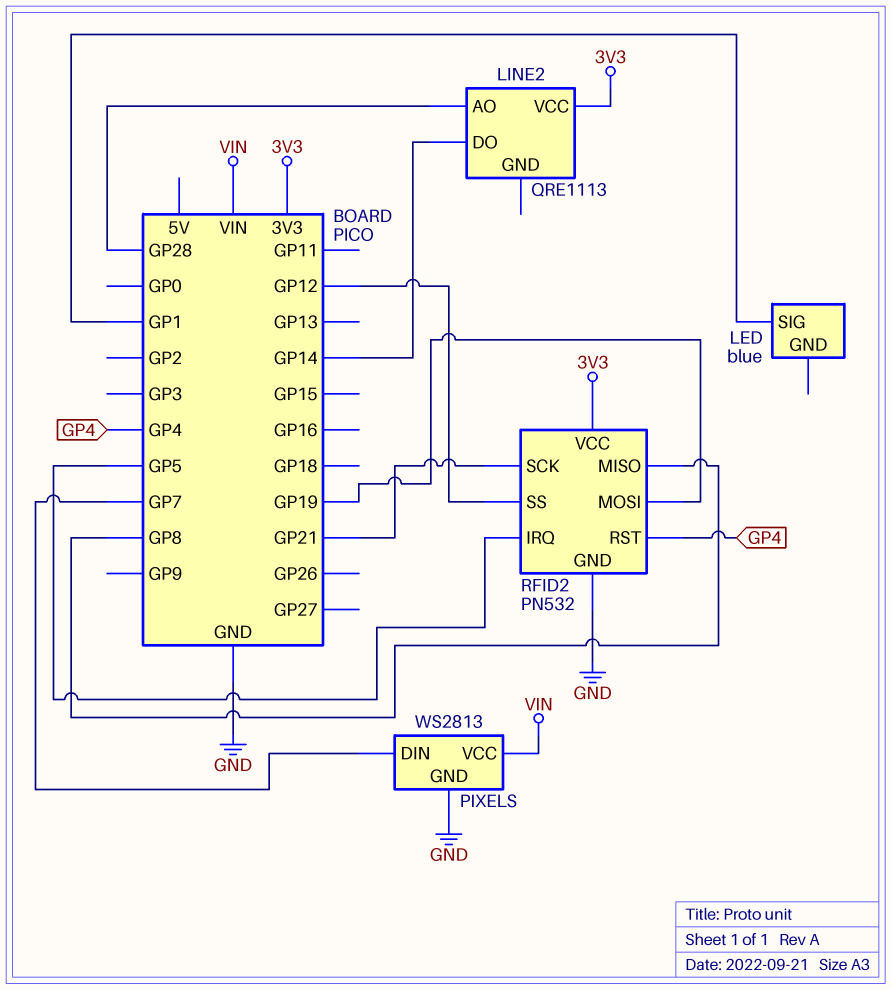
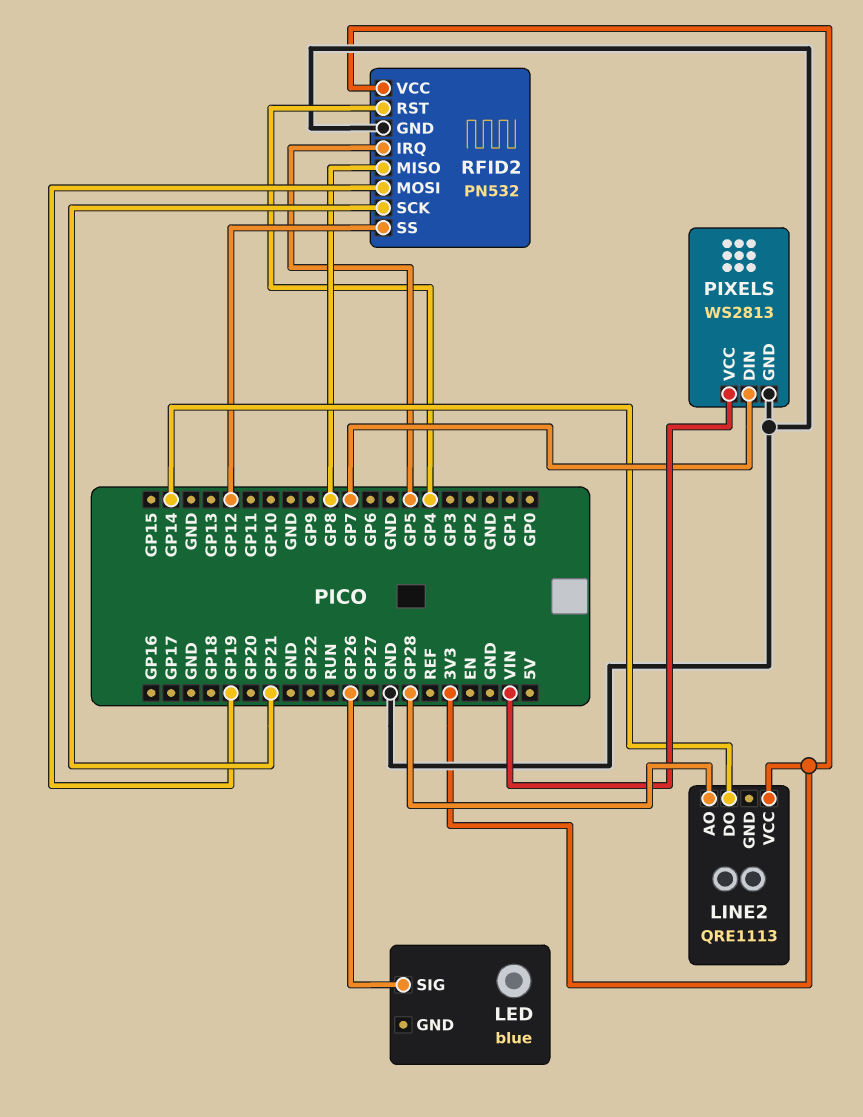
LED pin SIG: GP1 -> GP26

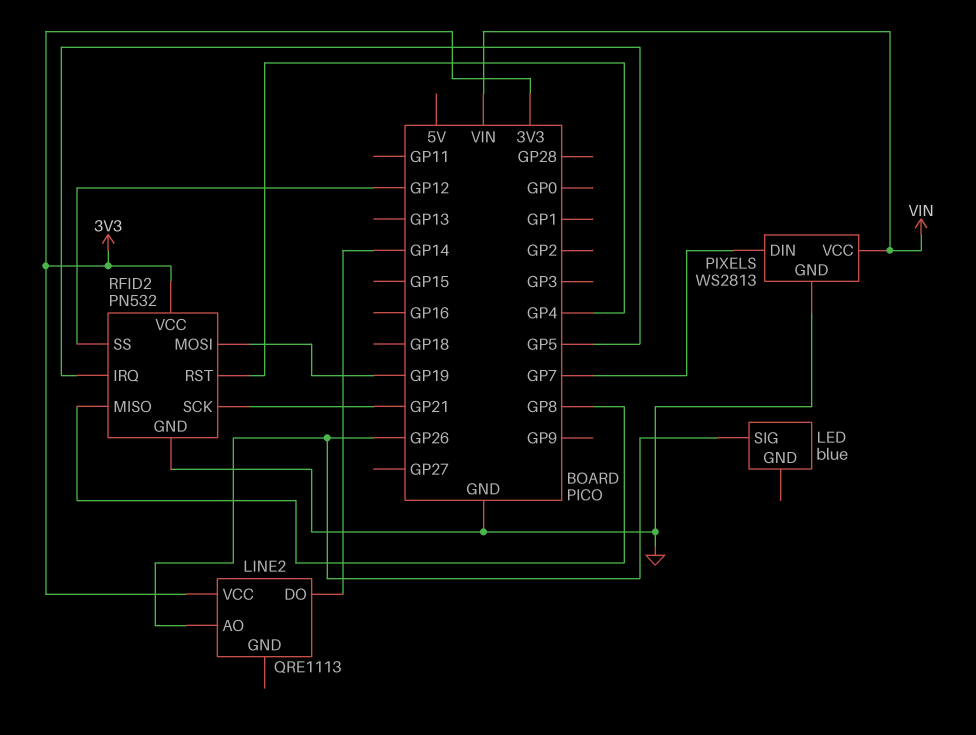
LINE2 pin AO: GP28 -> GP26

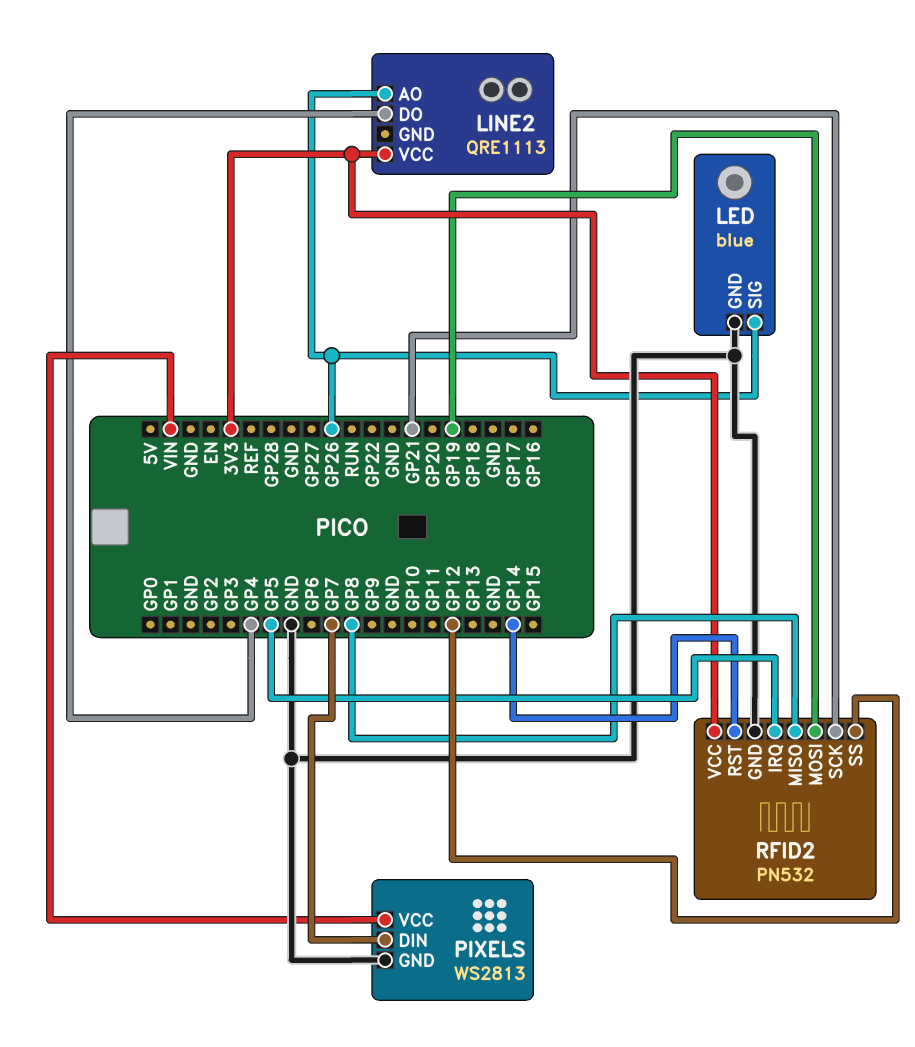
LED pin GND: none -> GND
LINE2 pin DO: GP14 -> GP4
RFID2 pin RST: GP4 -> GP14

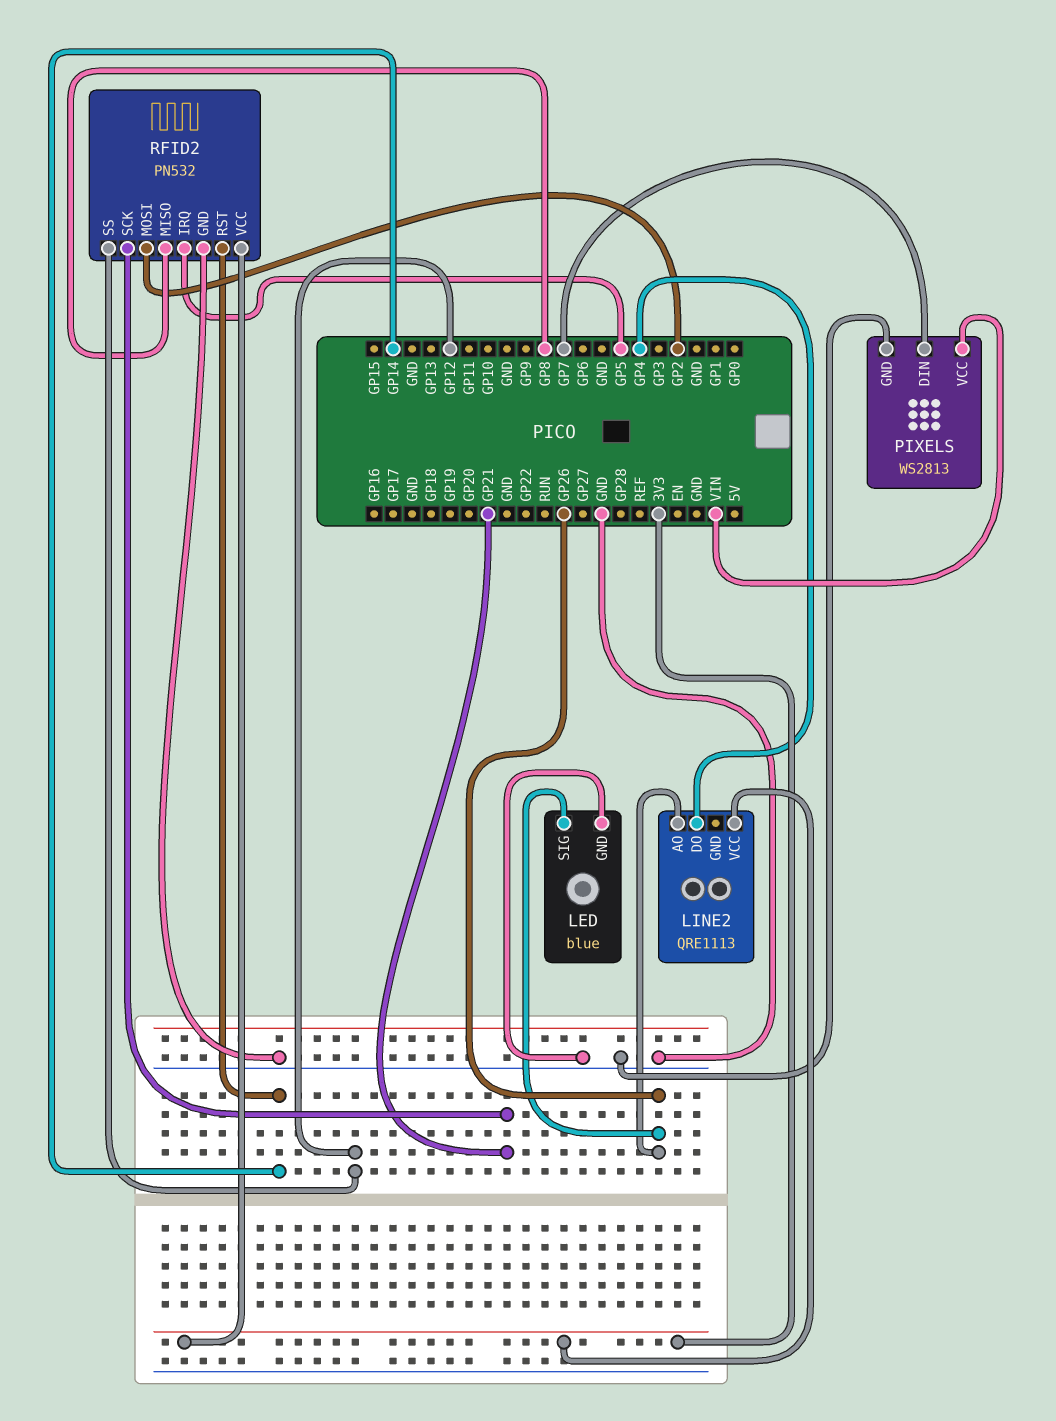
RFID2 pin MOSI: GP19 -> GP2

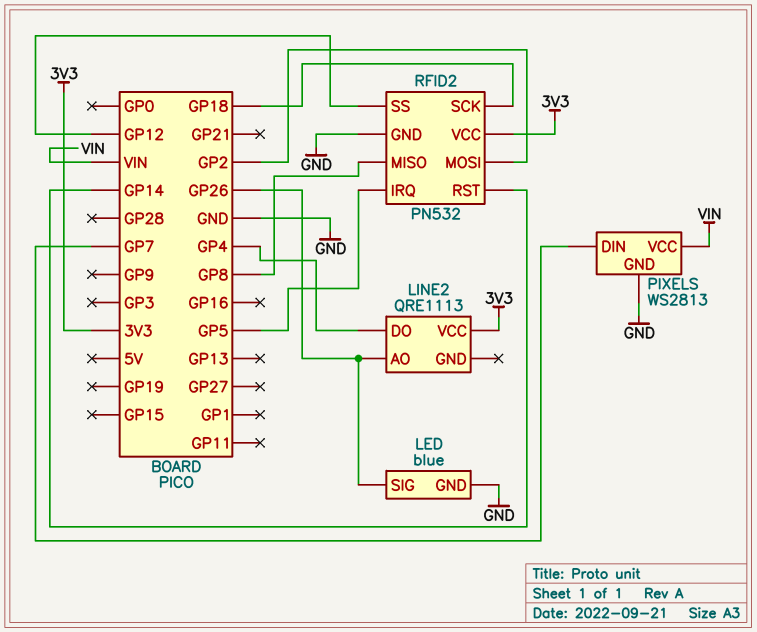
RFID2 pin SCK: GP21 -> GP18

